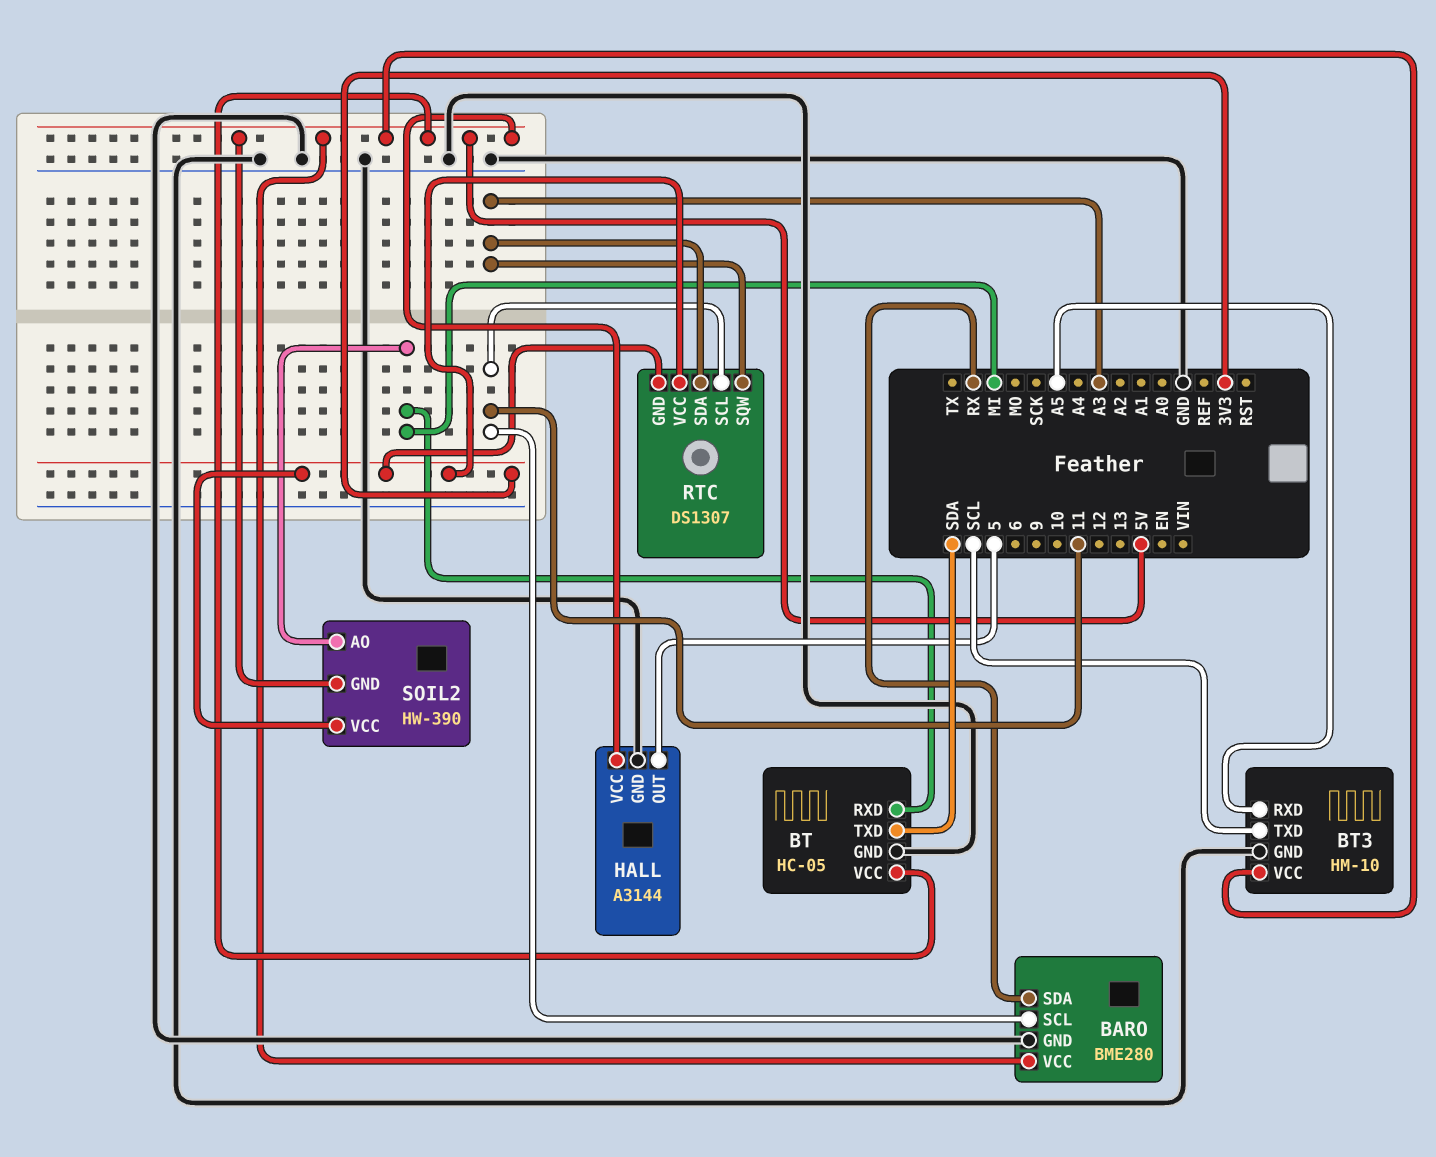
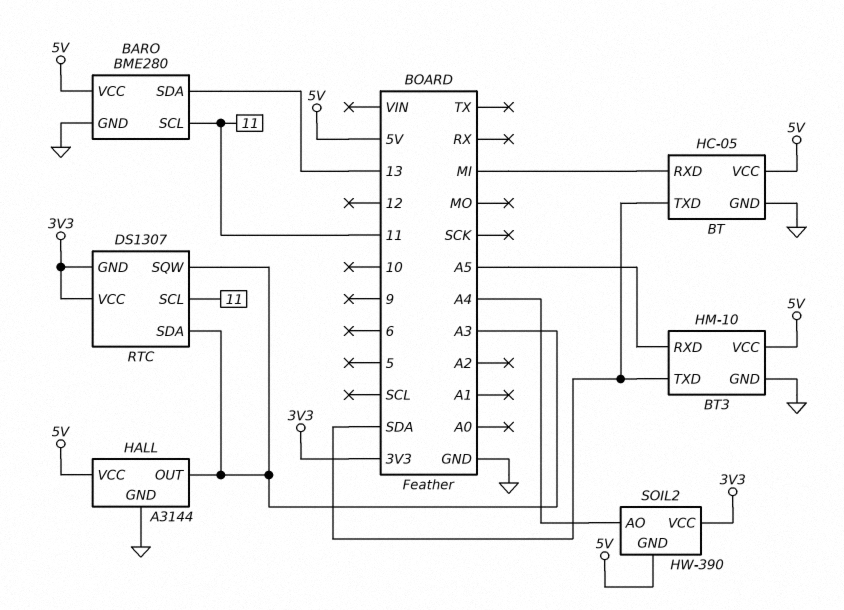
BARO pin SDA: RX -> 13
BT3 pin TXD: SCL -> SDA
HALL pin OUT: 5 -> A3
SOIL2 pin AO: MI -> A4

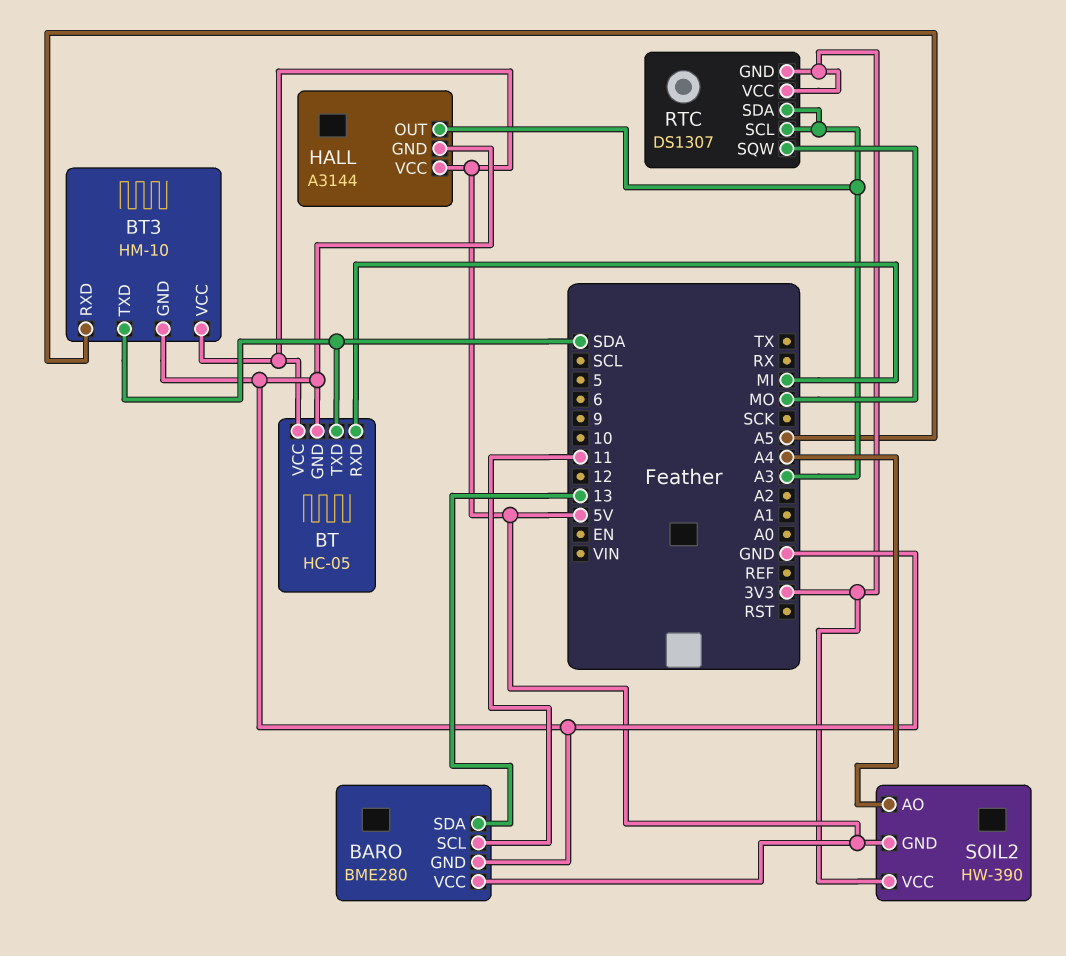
RTC pin SCL: 11 -> A3
RTC pin SQW: A3 -> MO

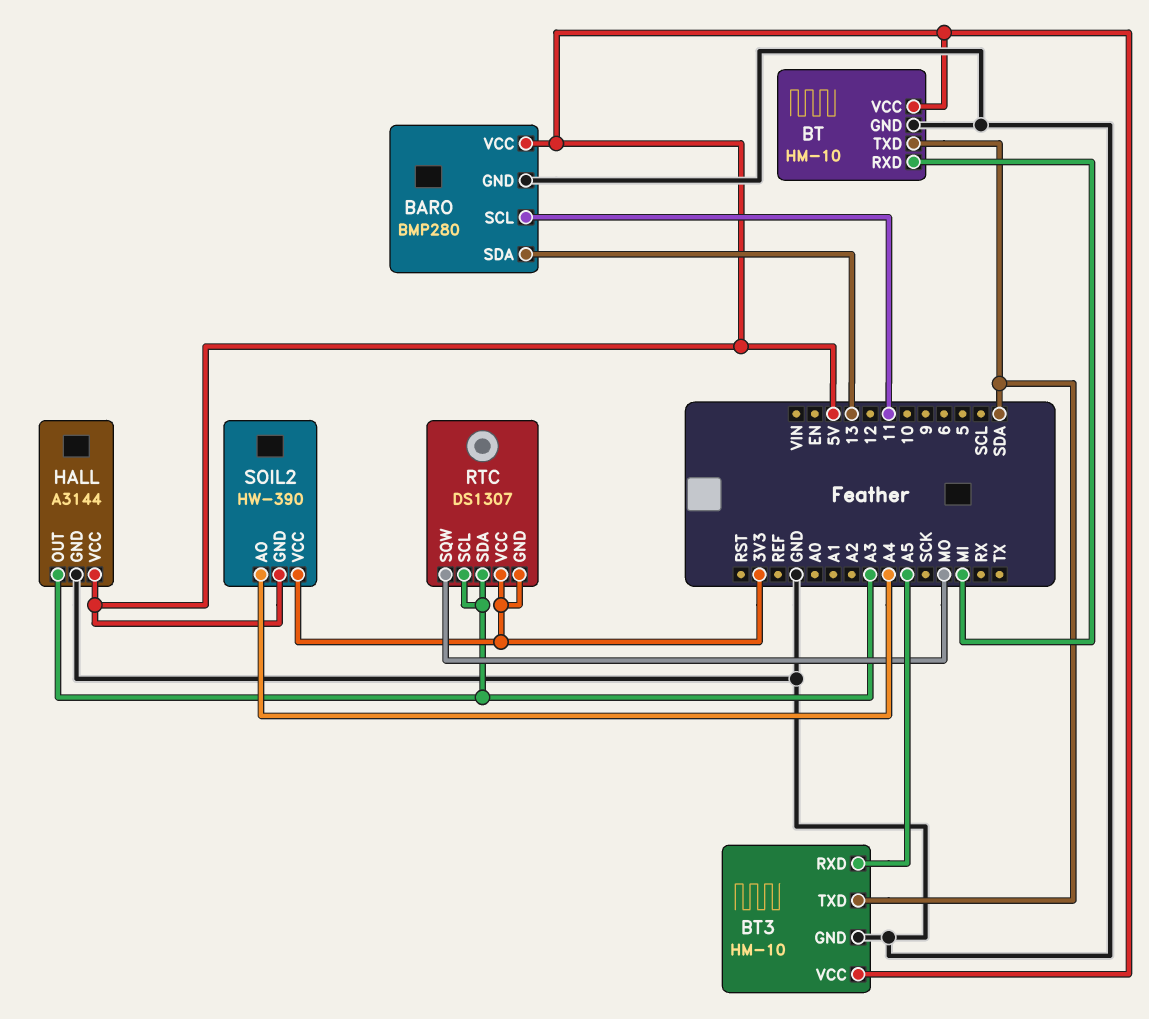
BARO: BME280 -> BMP280
BT: HC-05 -> HM-10

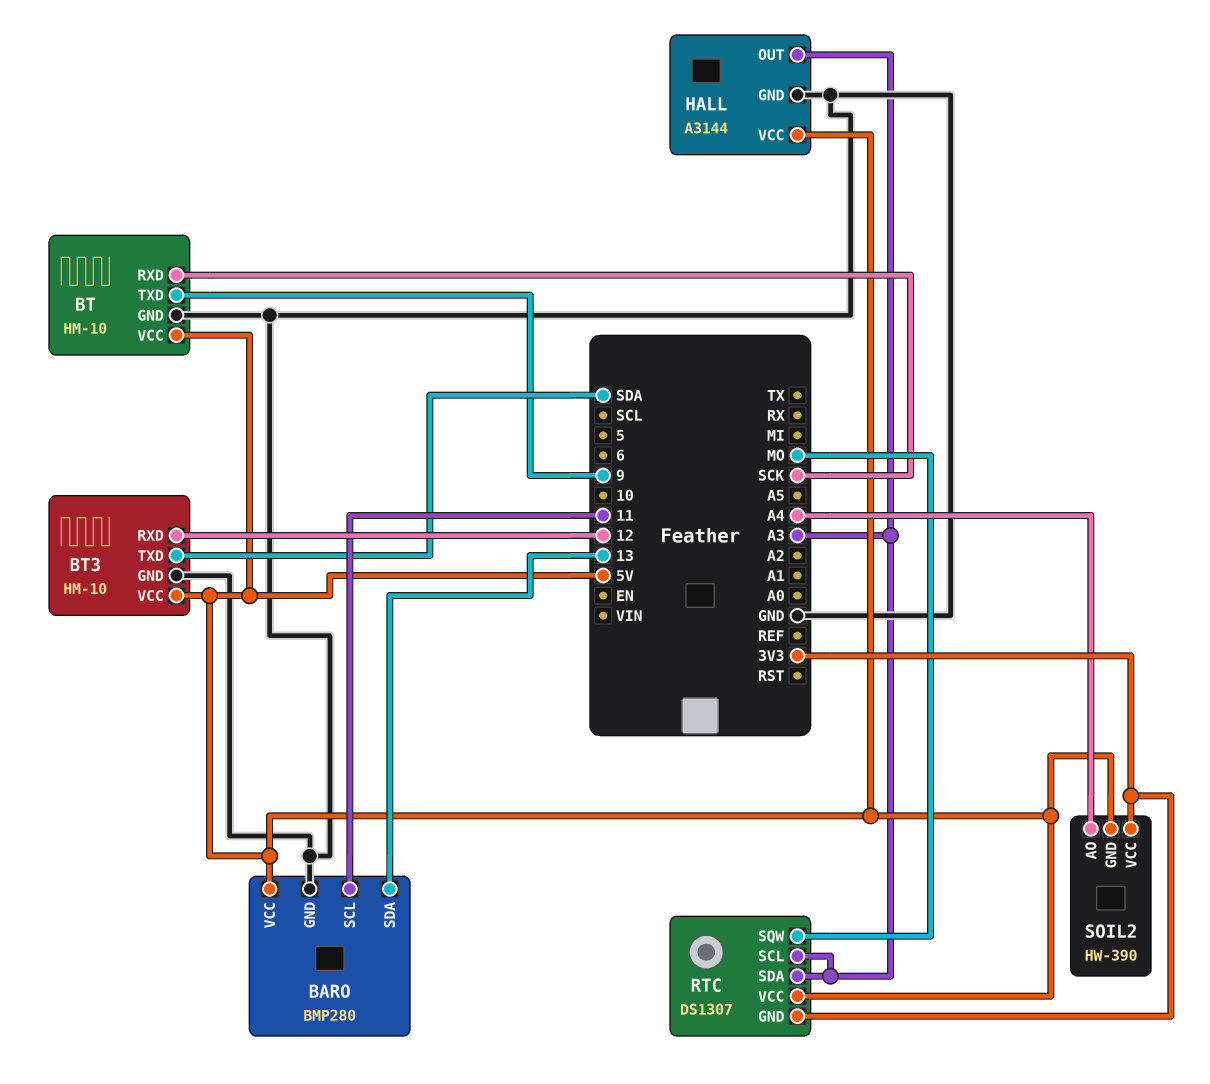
BT pin RXD: MI -> SCK
BT pin TXD: SDA -> 9
BT3 pin RXD: A5 -> 12
RTC pin VCC: 3V3 -> 5V

